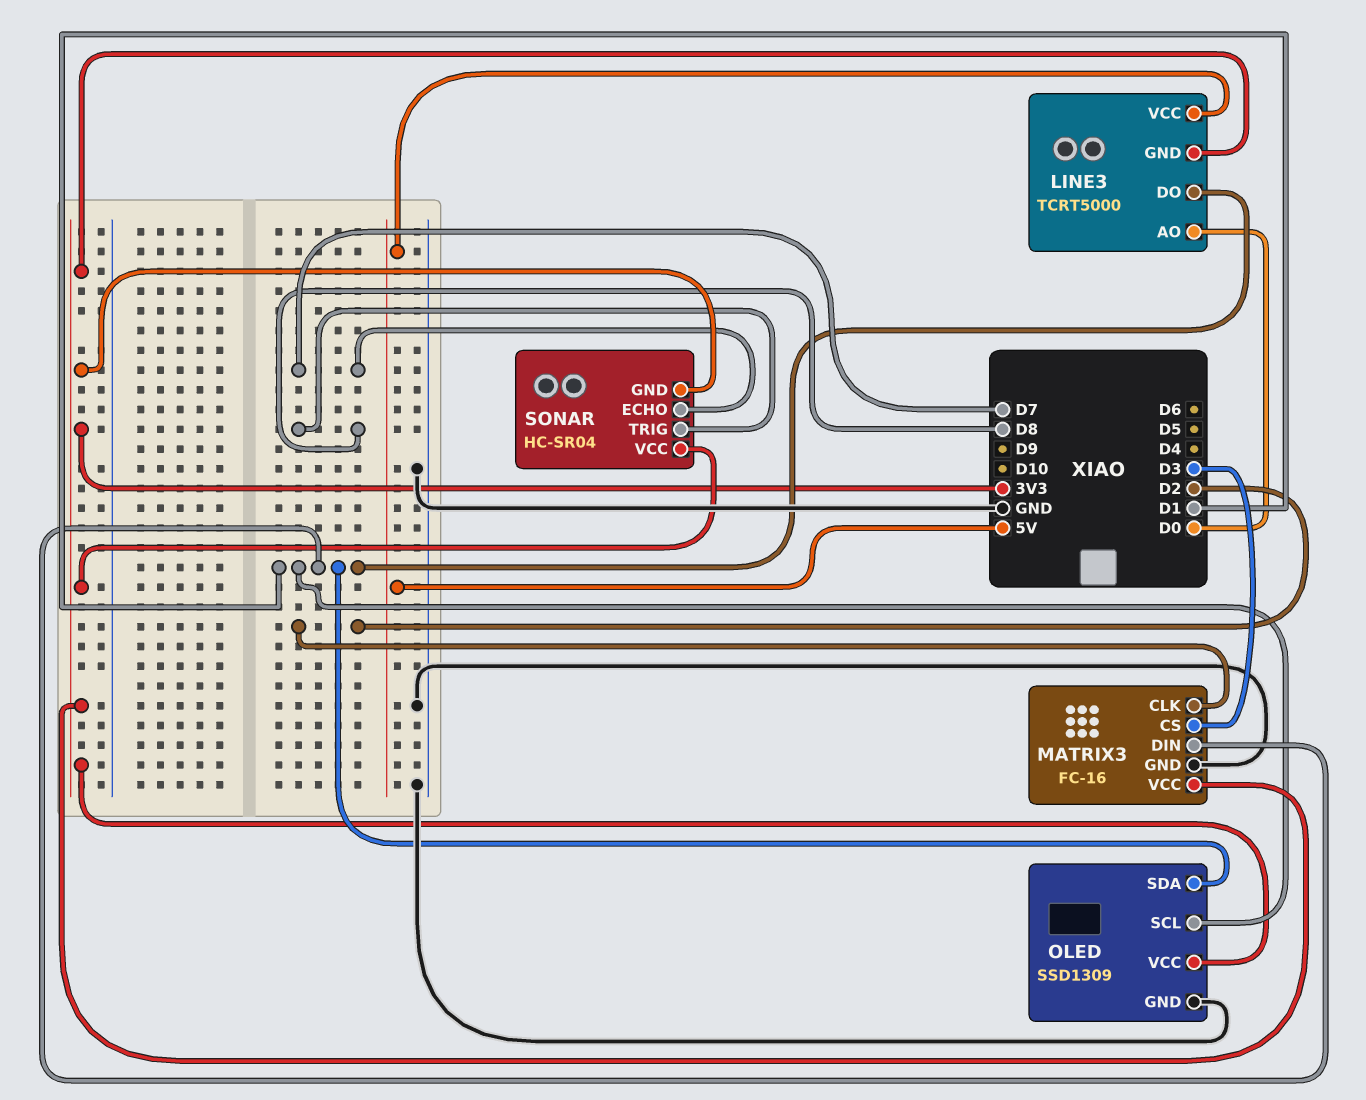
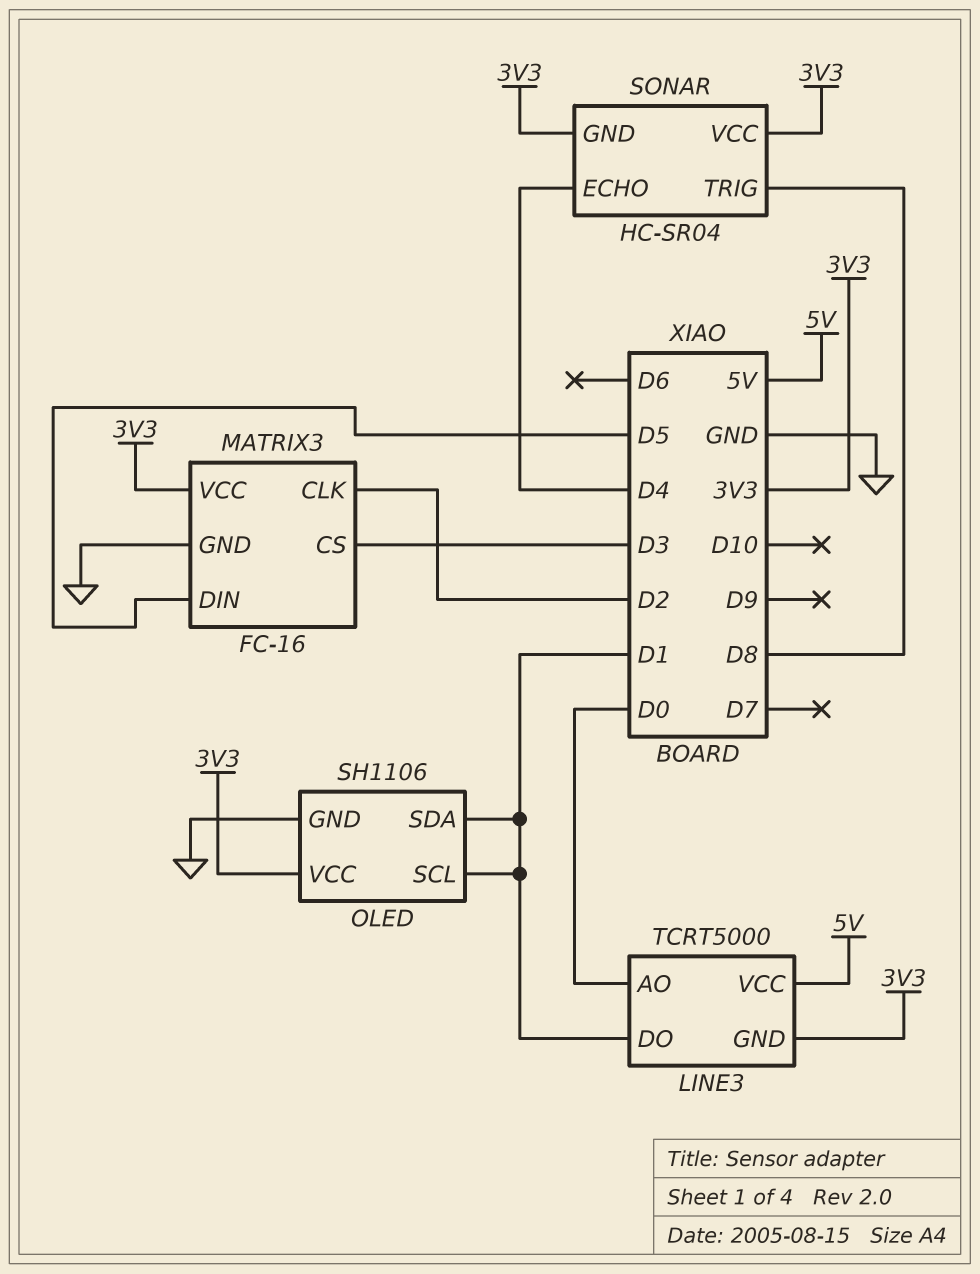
MATRIX3 pin DIN: D1 -> D5
OLED: SSD1309 -> SH1106
SONAR pin ECHO: D7 -> D4

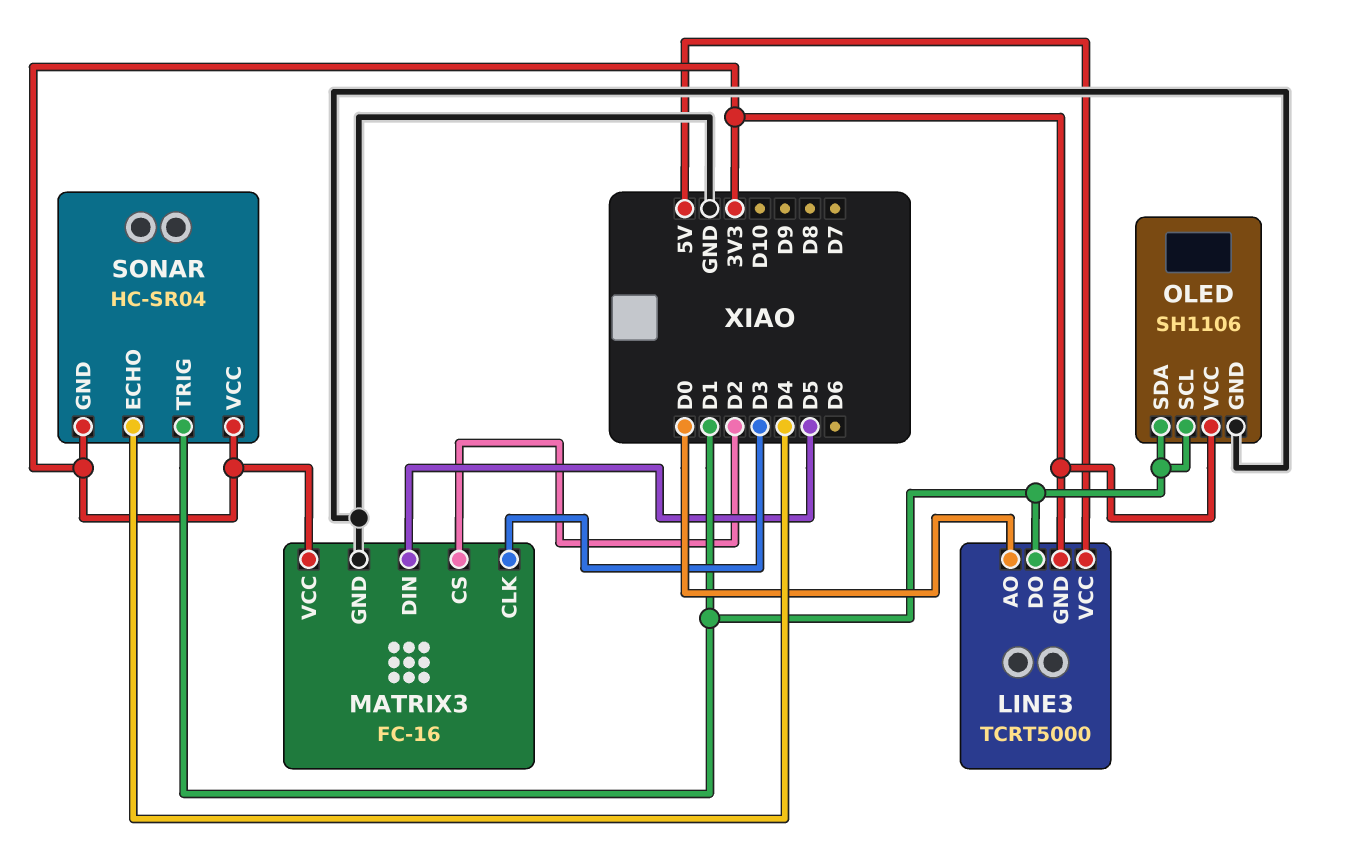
MATRIX3 pin CLK: D2 -> D3
MATRIX3 pin CS: D3 -> D2
SONAR pin TRIG: D8 -> D1

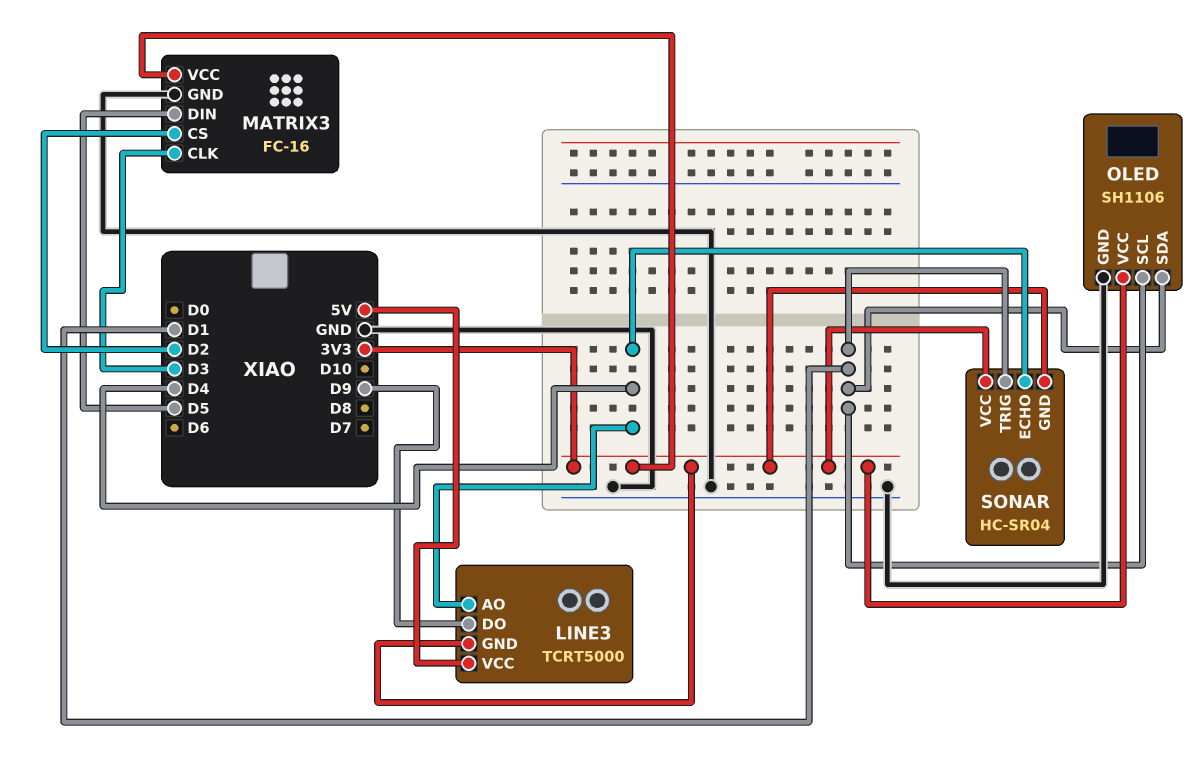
LINE3 pin AO: D0 -> D4
LINE3 pin DO: D1 -> D9

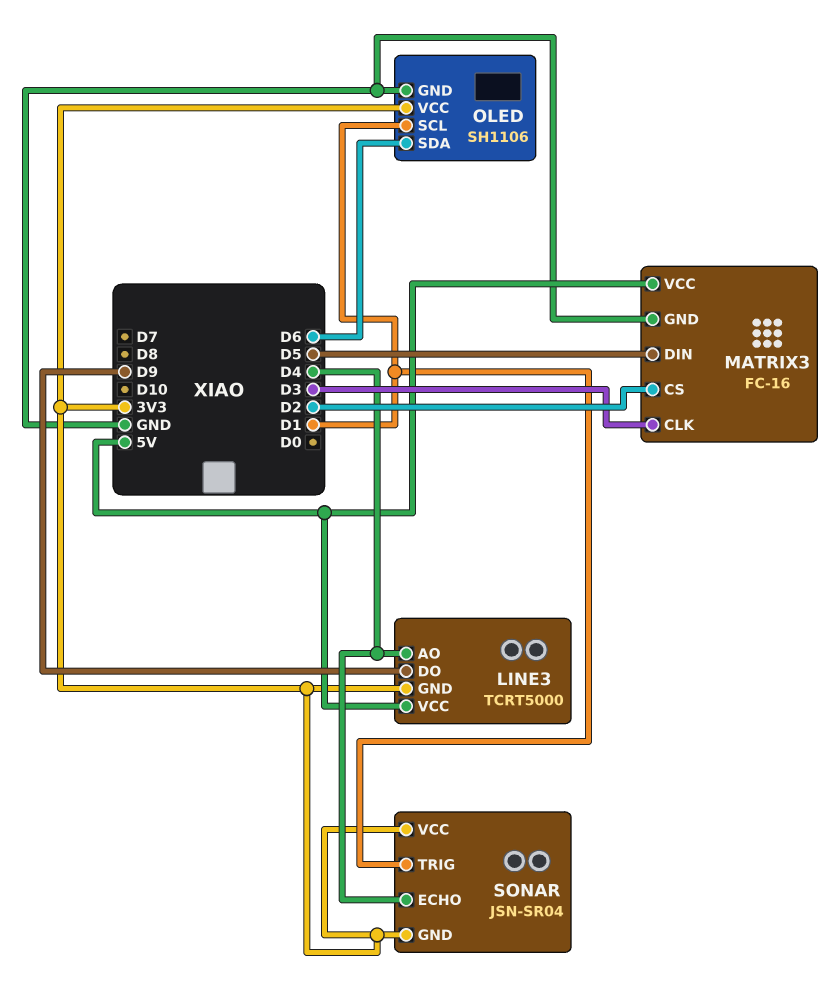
MATRIX3 pin VCC: 3V3 -> 5V
OLED pin SDA: D1 -> D6
SONAR: HC-SR04 -> JSN-SR04

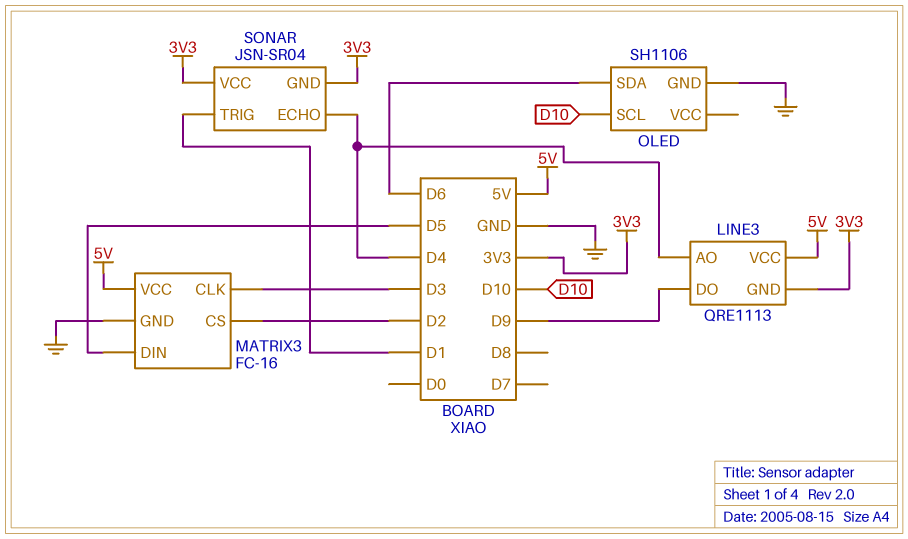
LINE3: TCRT5000 -> QRE1113
OLED pin SCL: D1 -> D10
OLED pin VCC: 3V3 -> none

